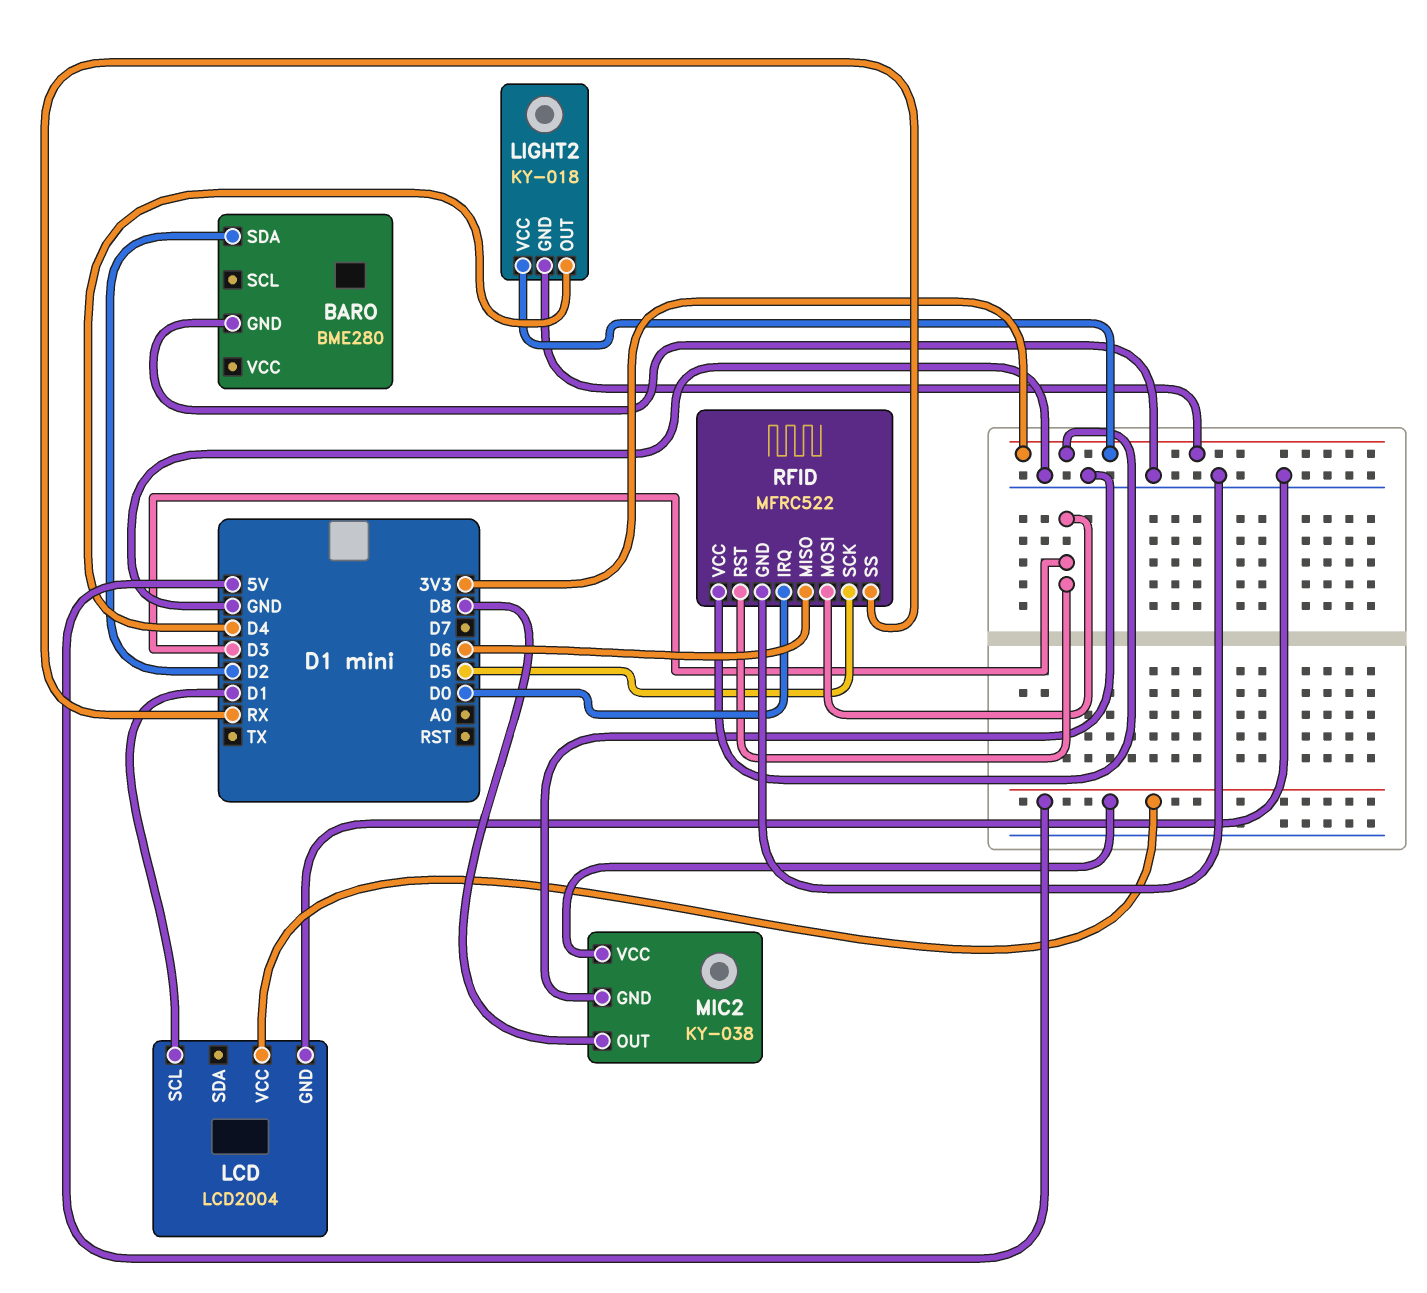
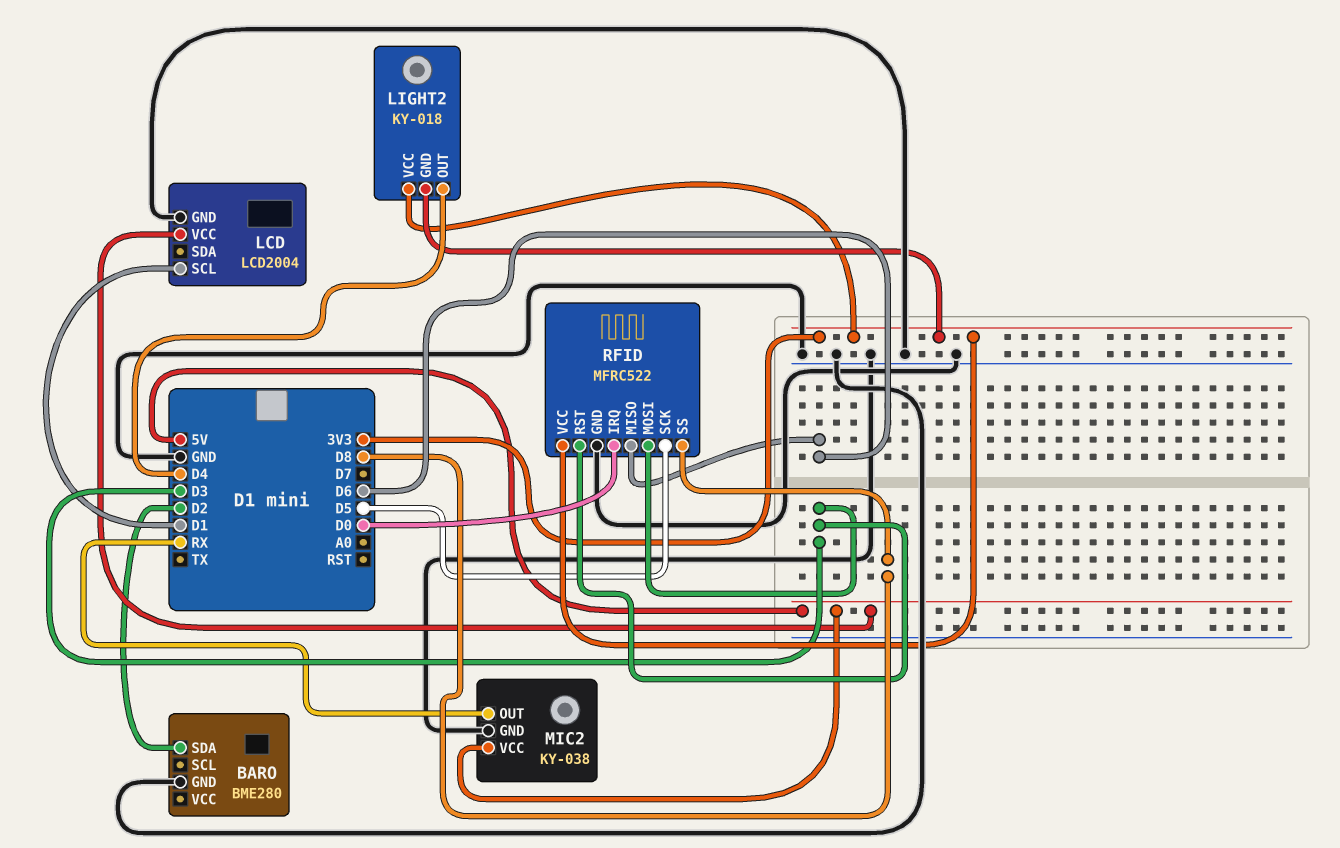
MIC2 pin OUT: D8 -> RX
RFID pin SS: RX -> D8

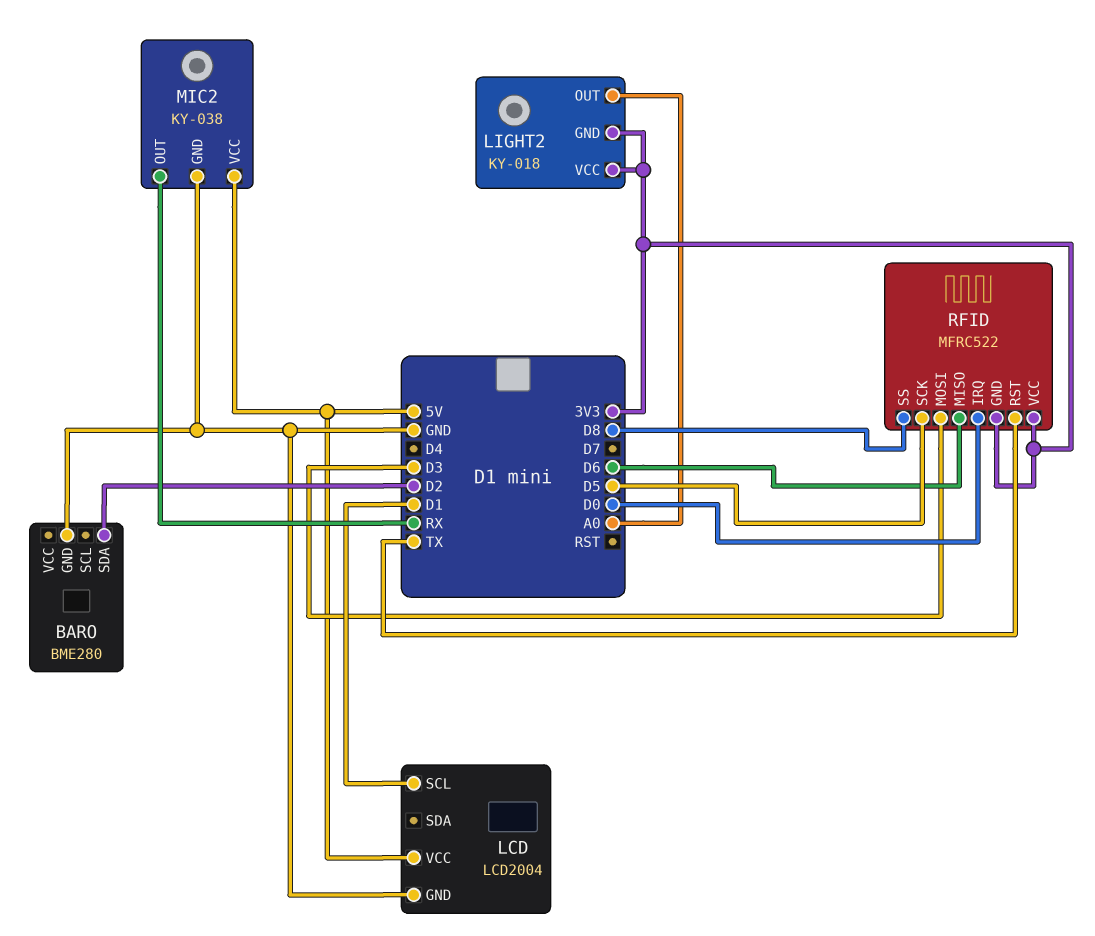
LIGHT2 pin OUT: D4 -> A0
RFID pin GND: GND -> 3V3
RFID pin RST: D3 -> TX

